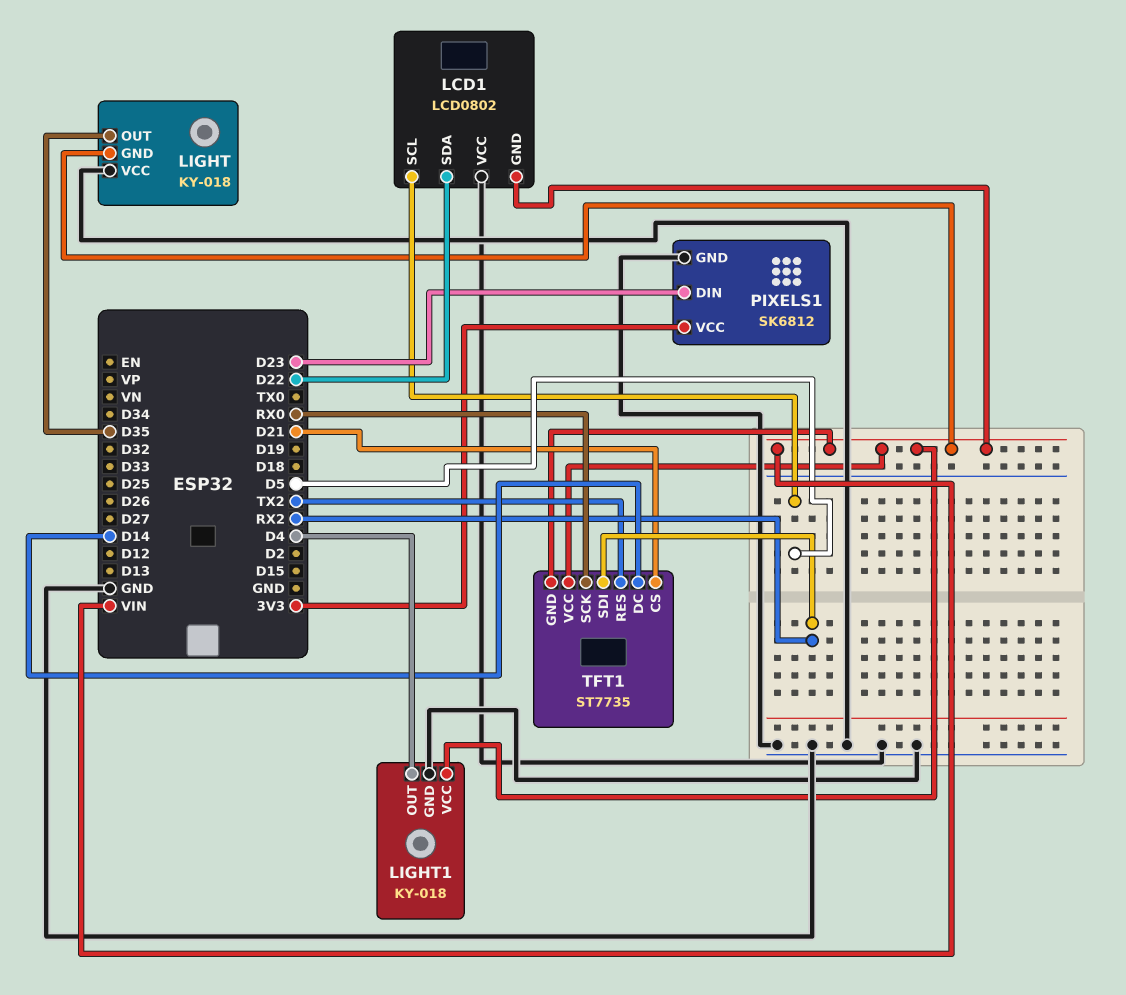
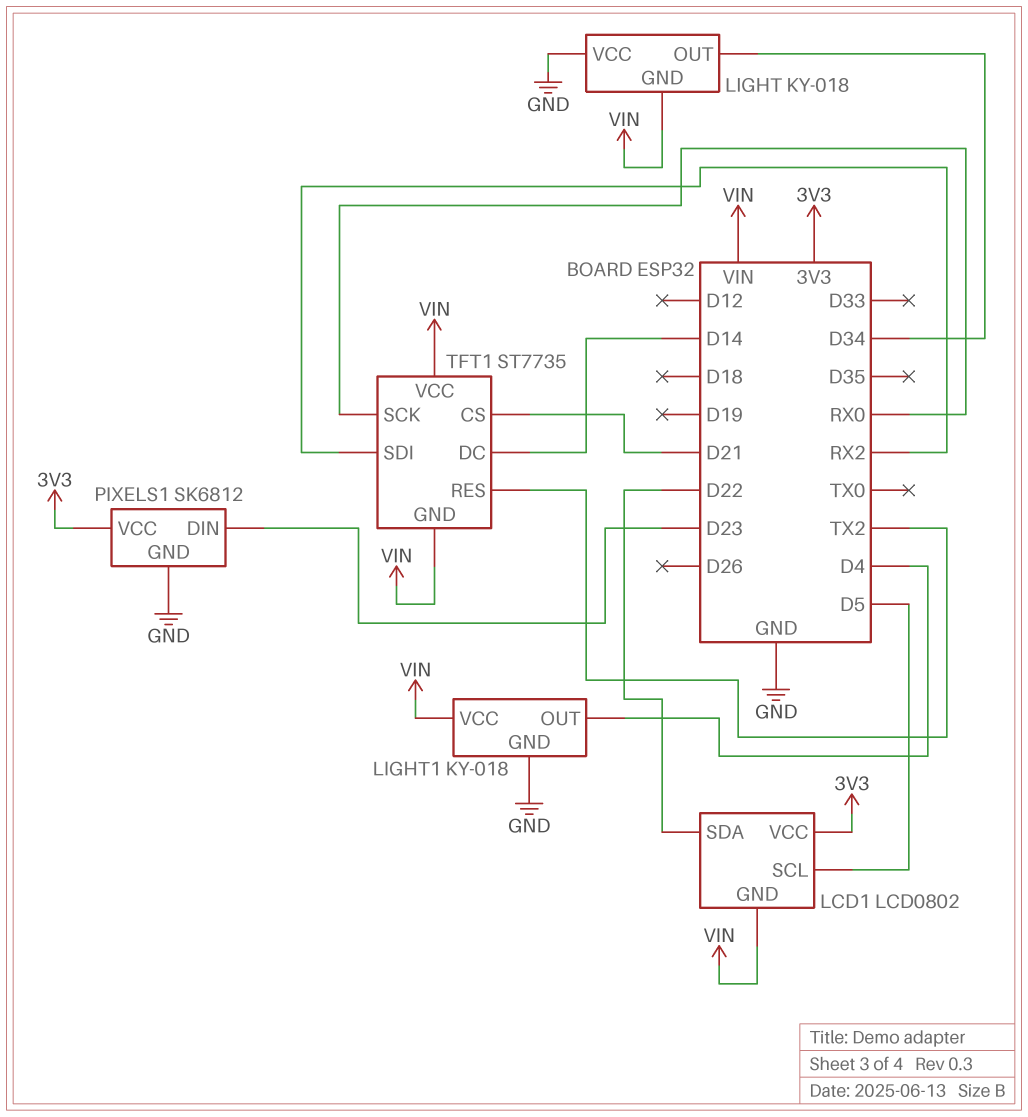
LCD1 pin VCC: GND -> 3V3
LIGHT pin OUT: D35 -> D34

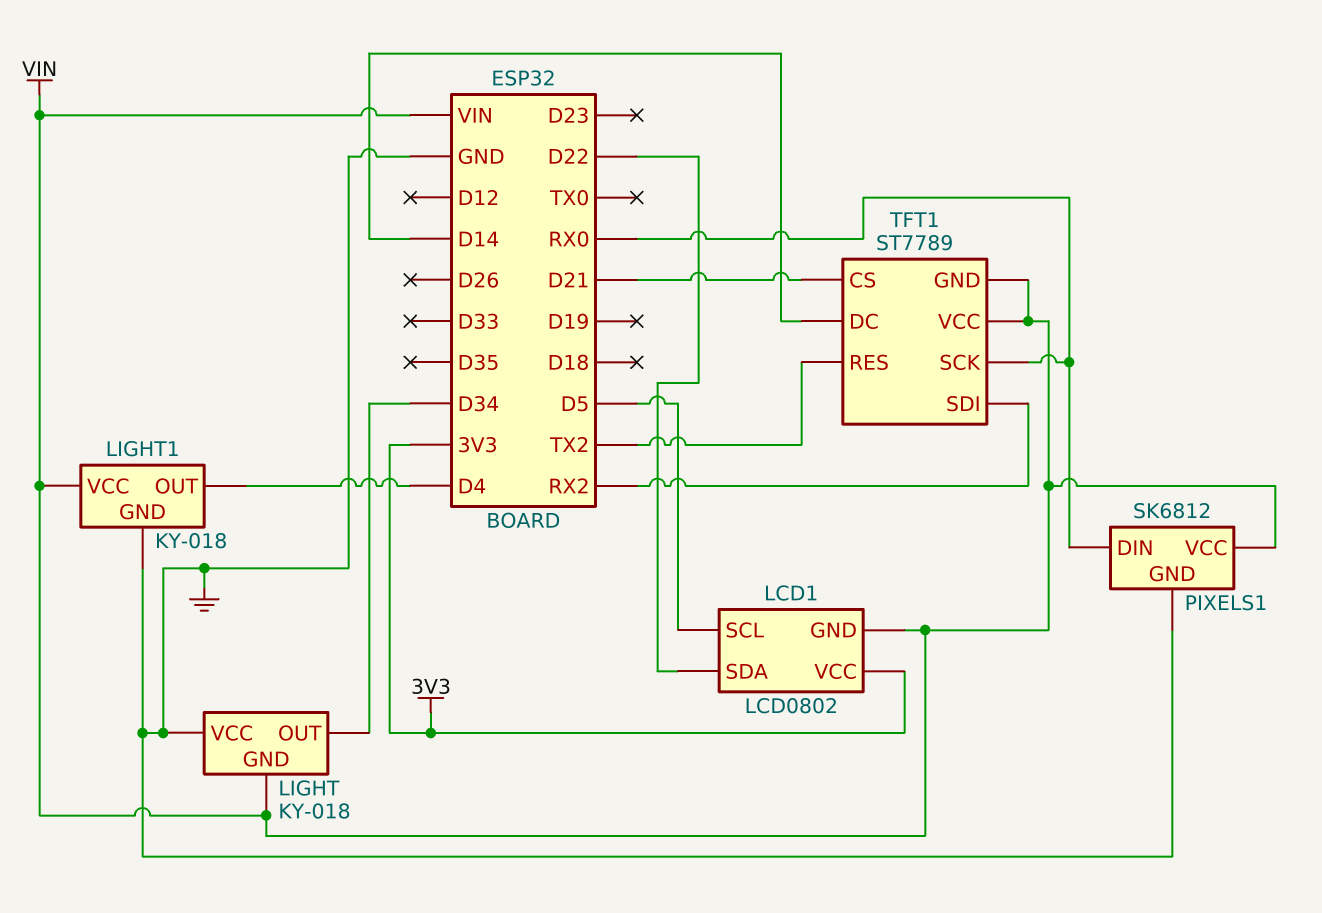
PIXELS1 pin DIN: D23 -> RX0
PIXELS1 pin VCC: 3V3 -> VIN
TFT1: ST7735 -> ST7789

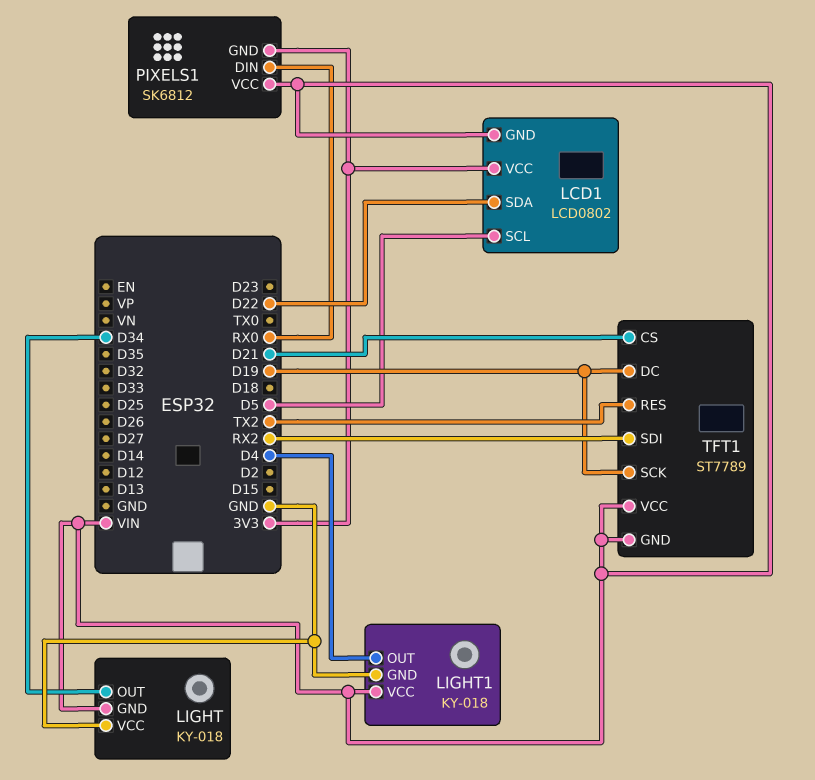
PIXELS1 pin GND: GND -> 3V3
TFT1 pin DC: D14 -> D19
TFT1 pin SCK: RX0 -> D19

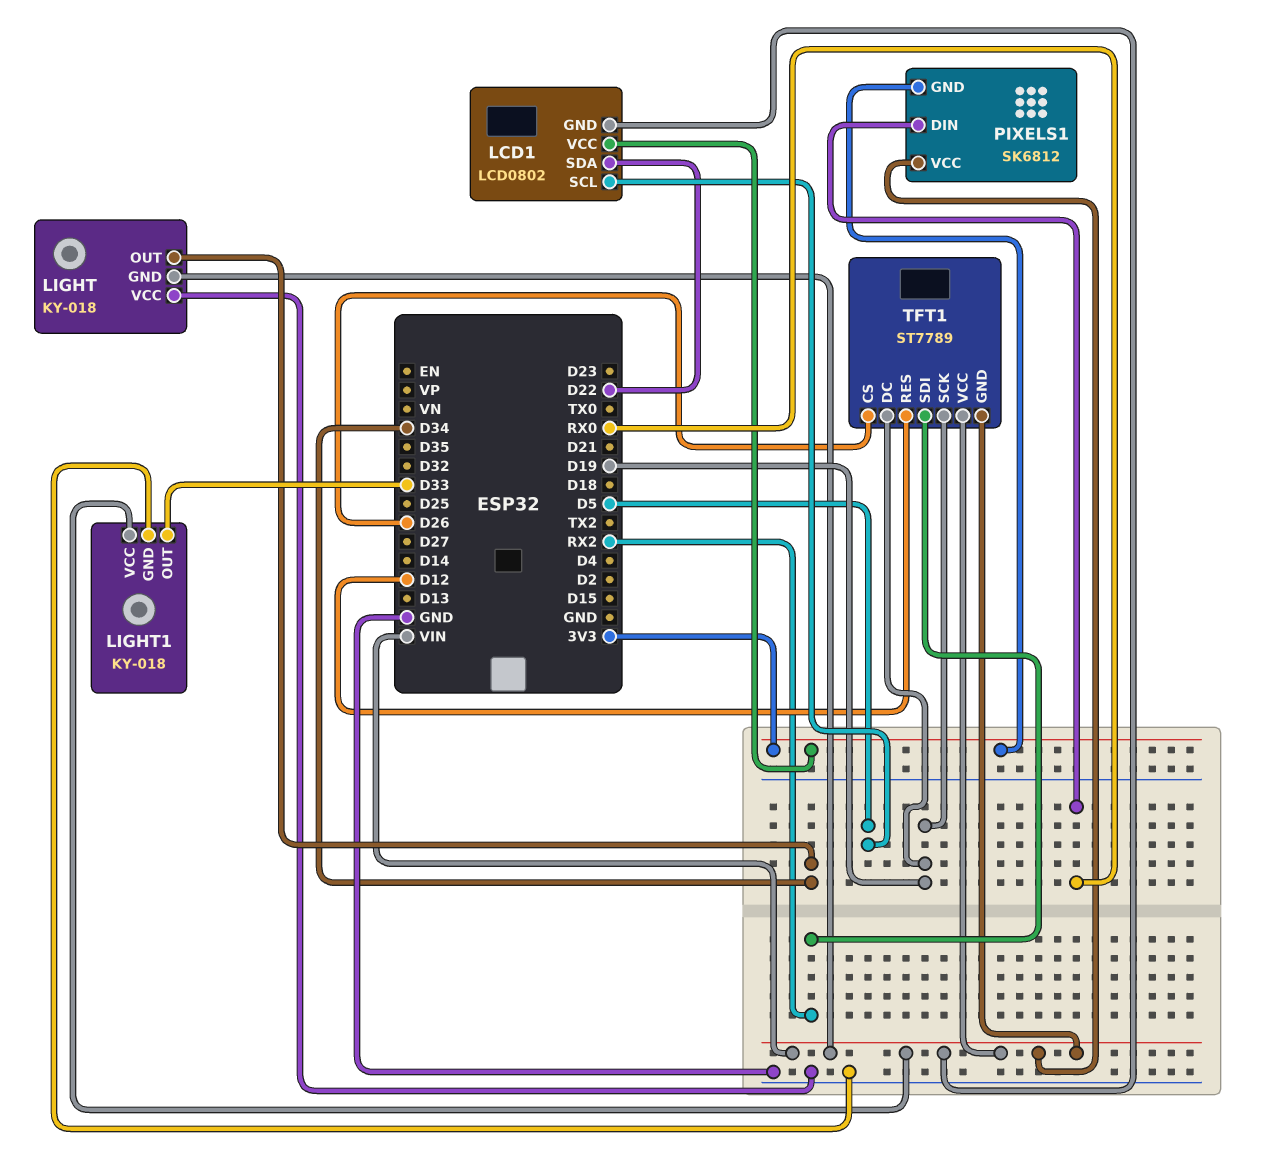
LIGHT1 pin OUT: D4 -> D33
TFT1 pin CS: D21 -> D26
TFT1 pin RES: TX2 -> D12

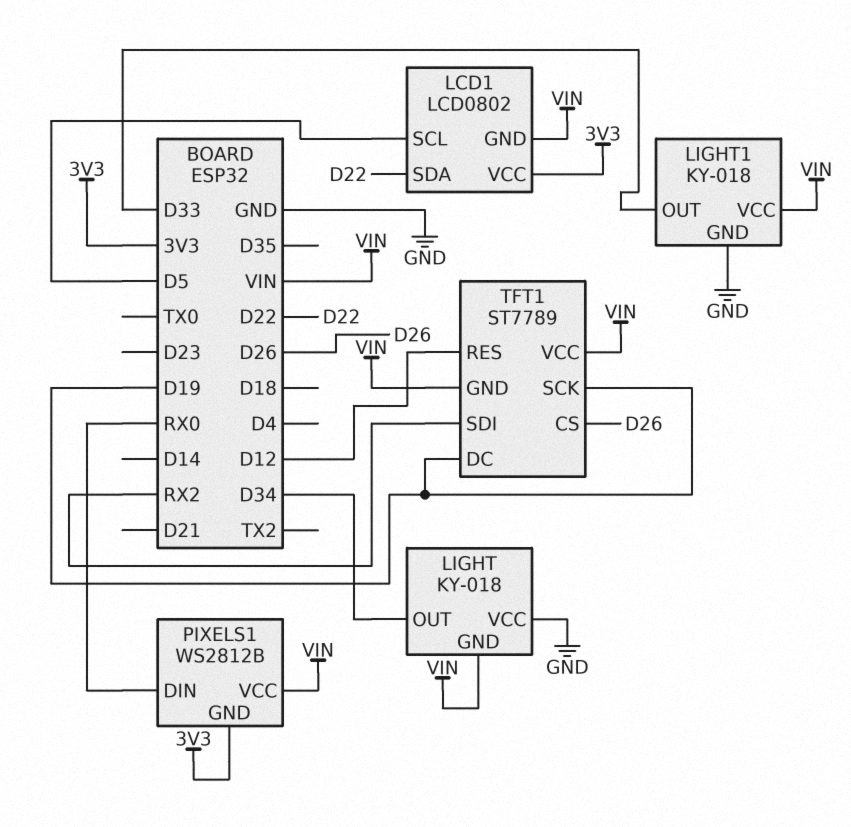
PIXELS1: SK6812 -> WS2812B

